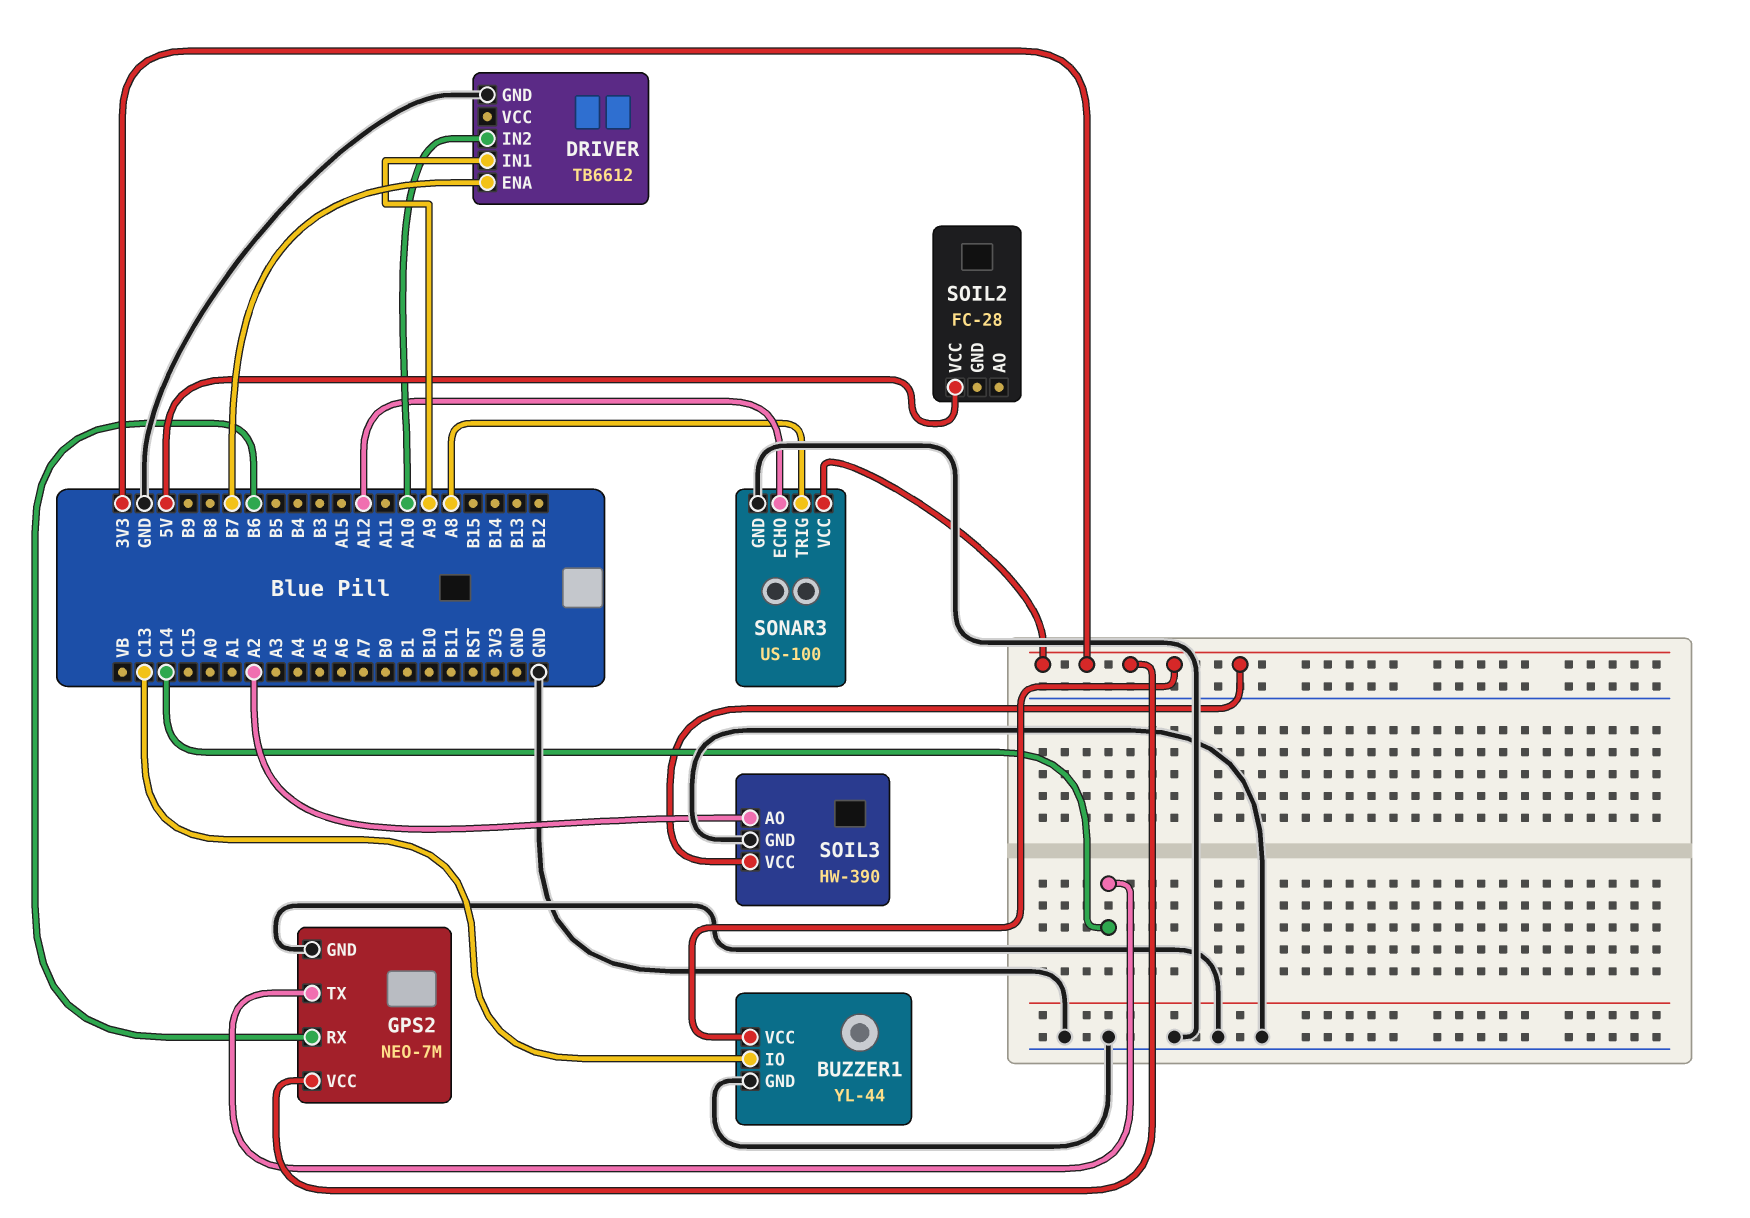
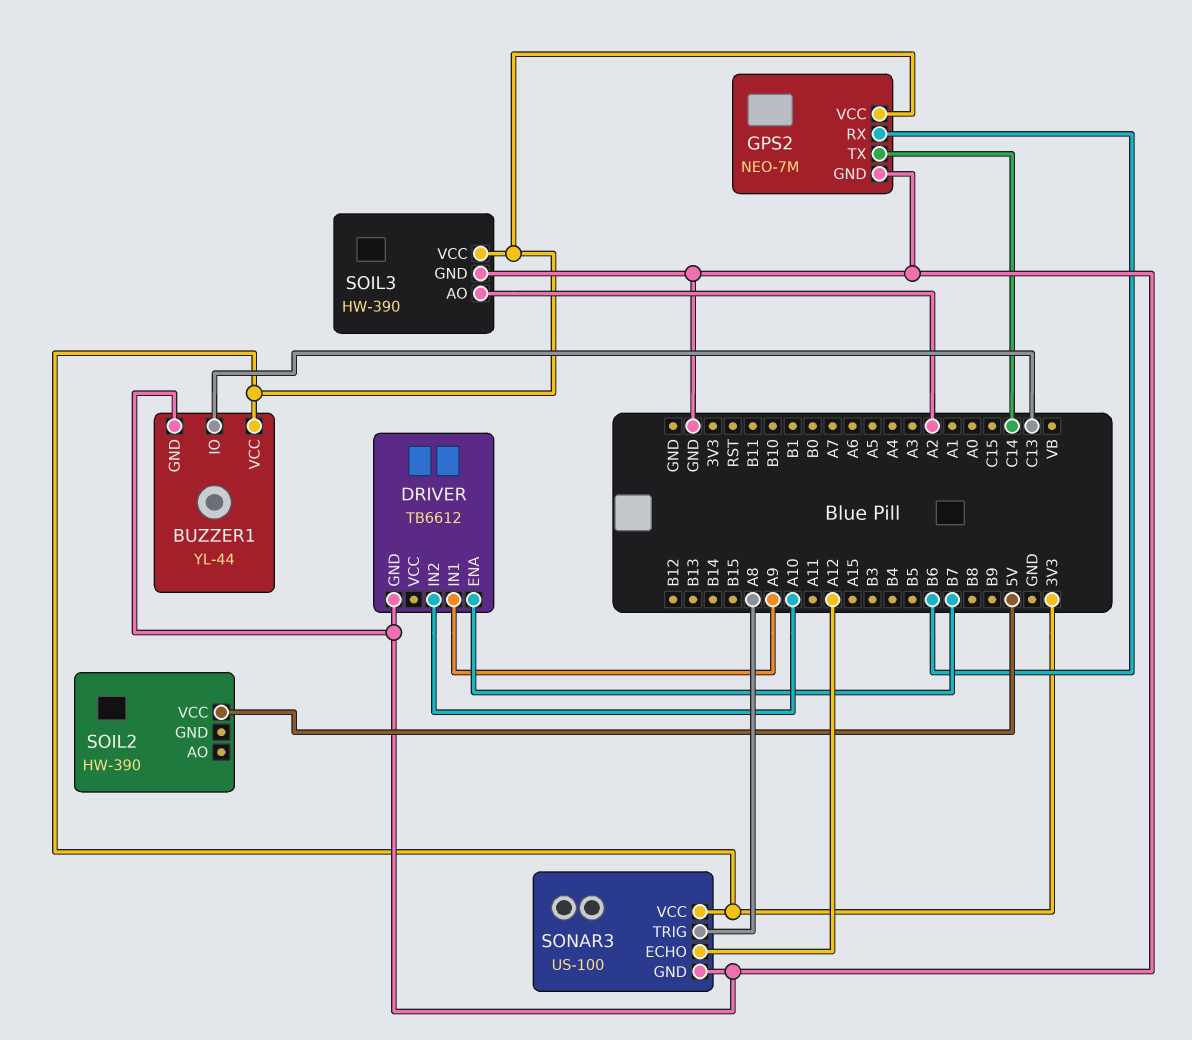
SOIL2: FC-28 -> HW-390

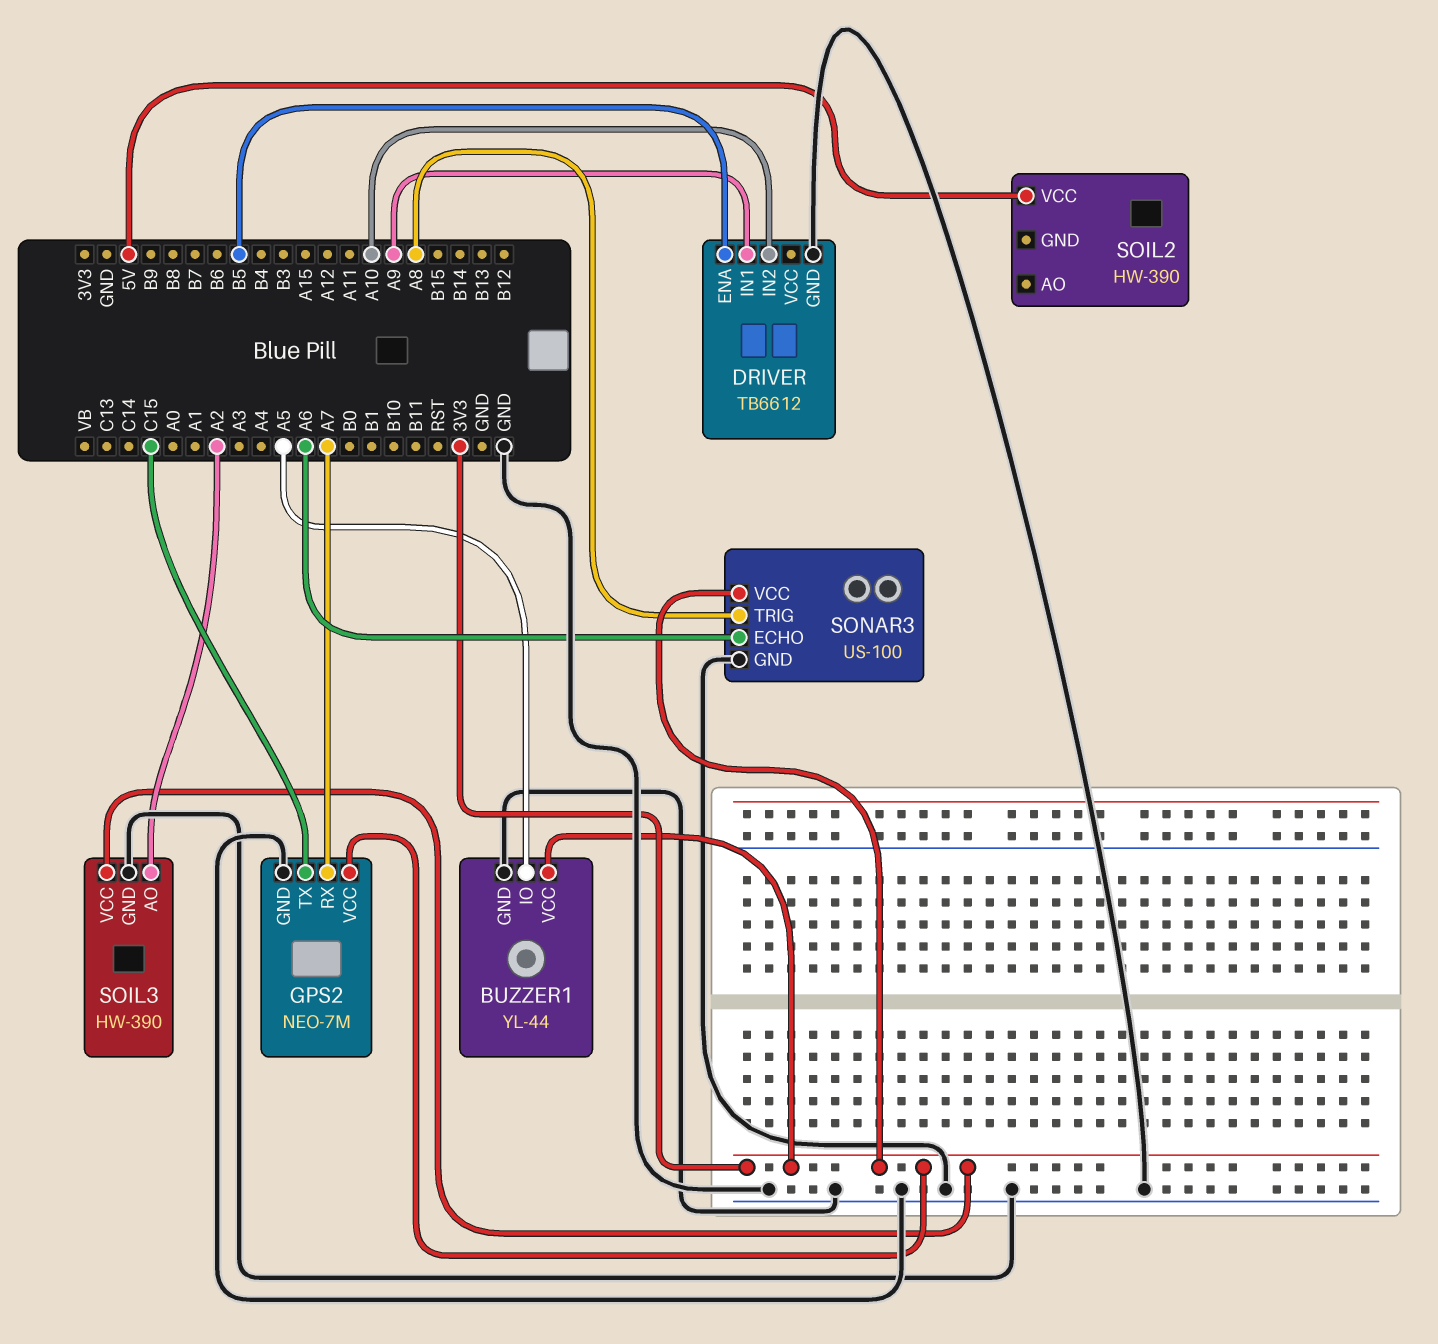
BUZZER1 pin IO: C13 -> A5
DRIVER pin ENA: B7 -> B5
GPS2 pin RX: B6 -> A7
GPS2 pin TX: C14 -> C15
SONAR3 pin ECHO: A12 -> A6

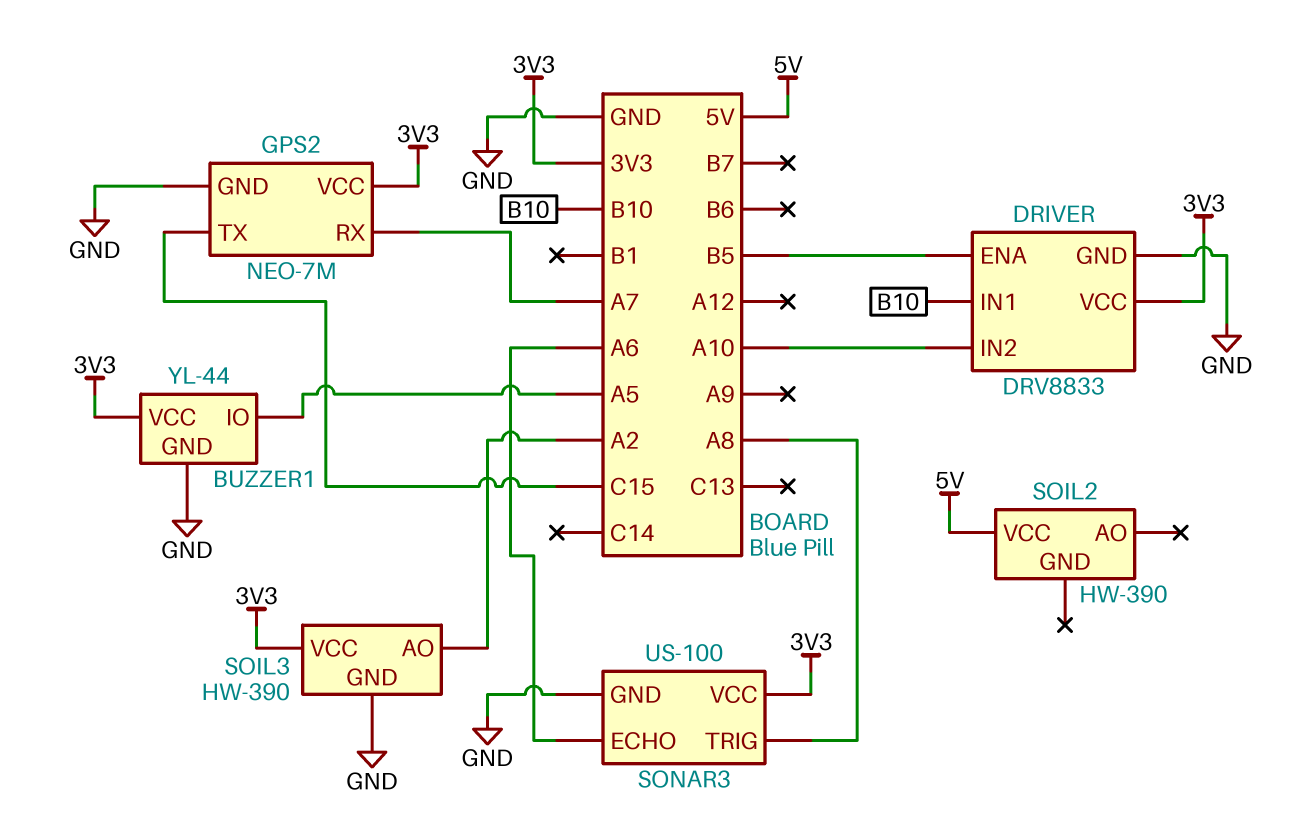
DRIVER: TB6612 -> DRV8833
DRIVER pin IN1: A9 -> B10
DRIVER pin VCC: none -> 3V3

